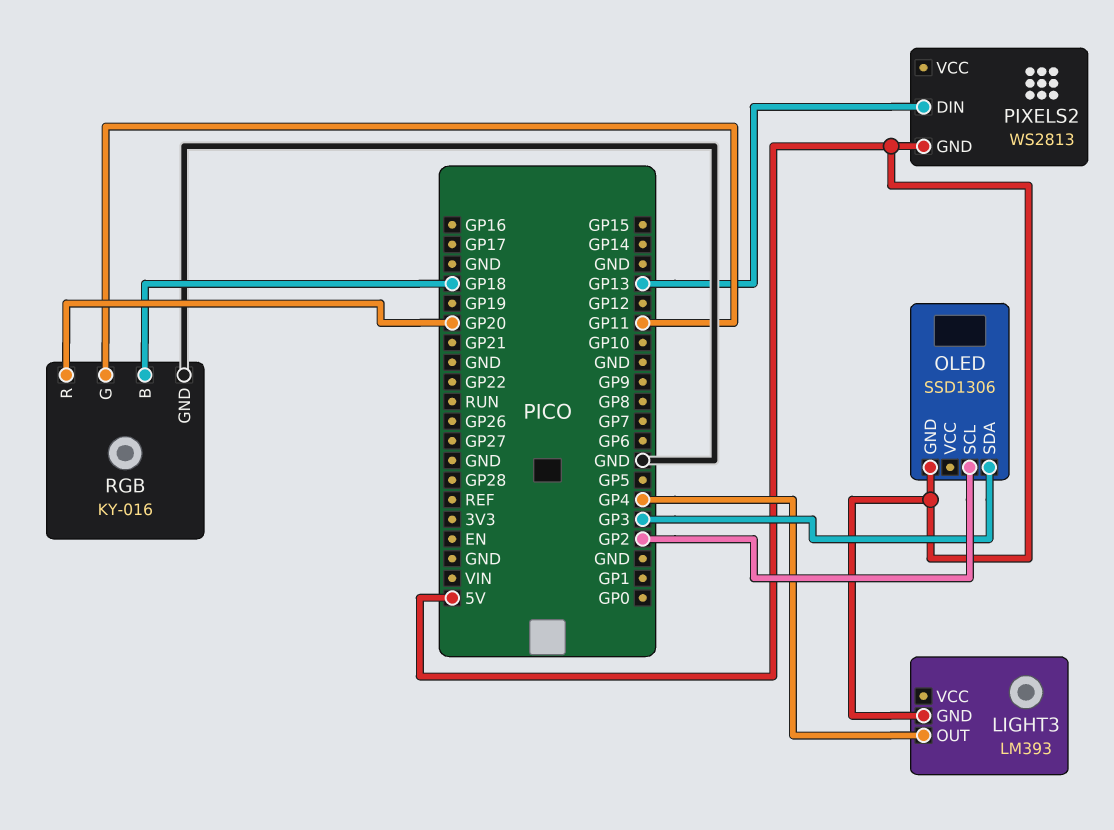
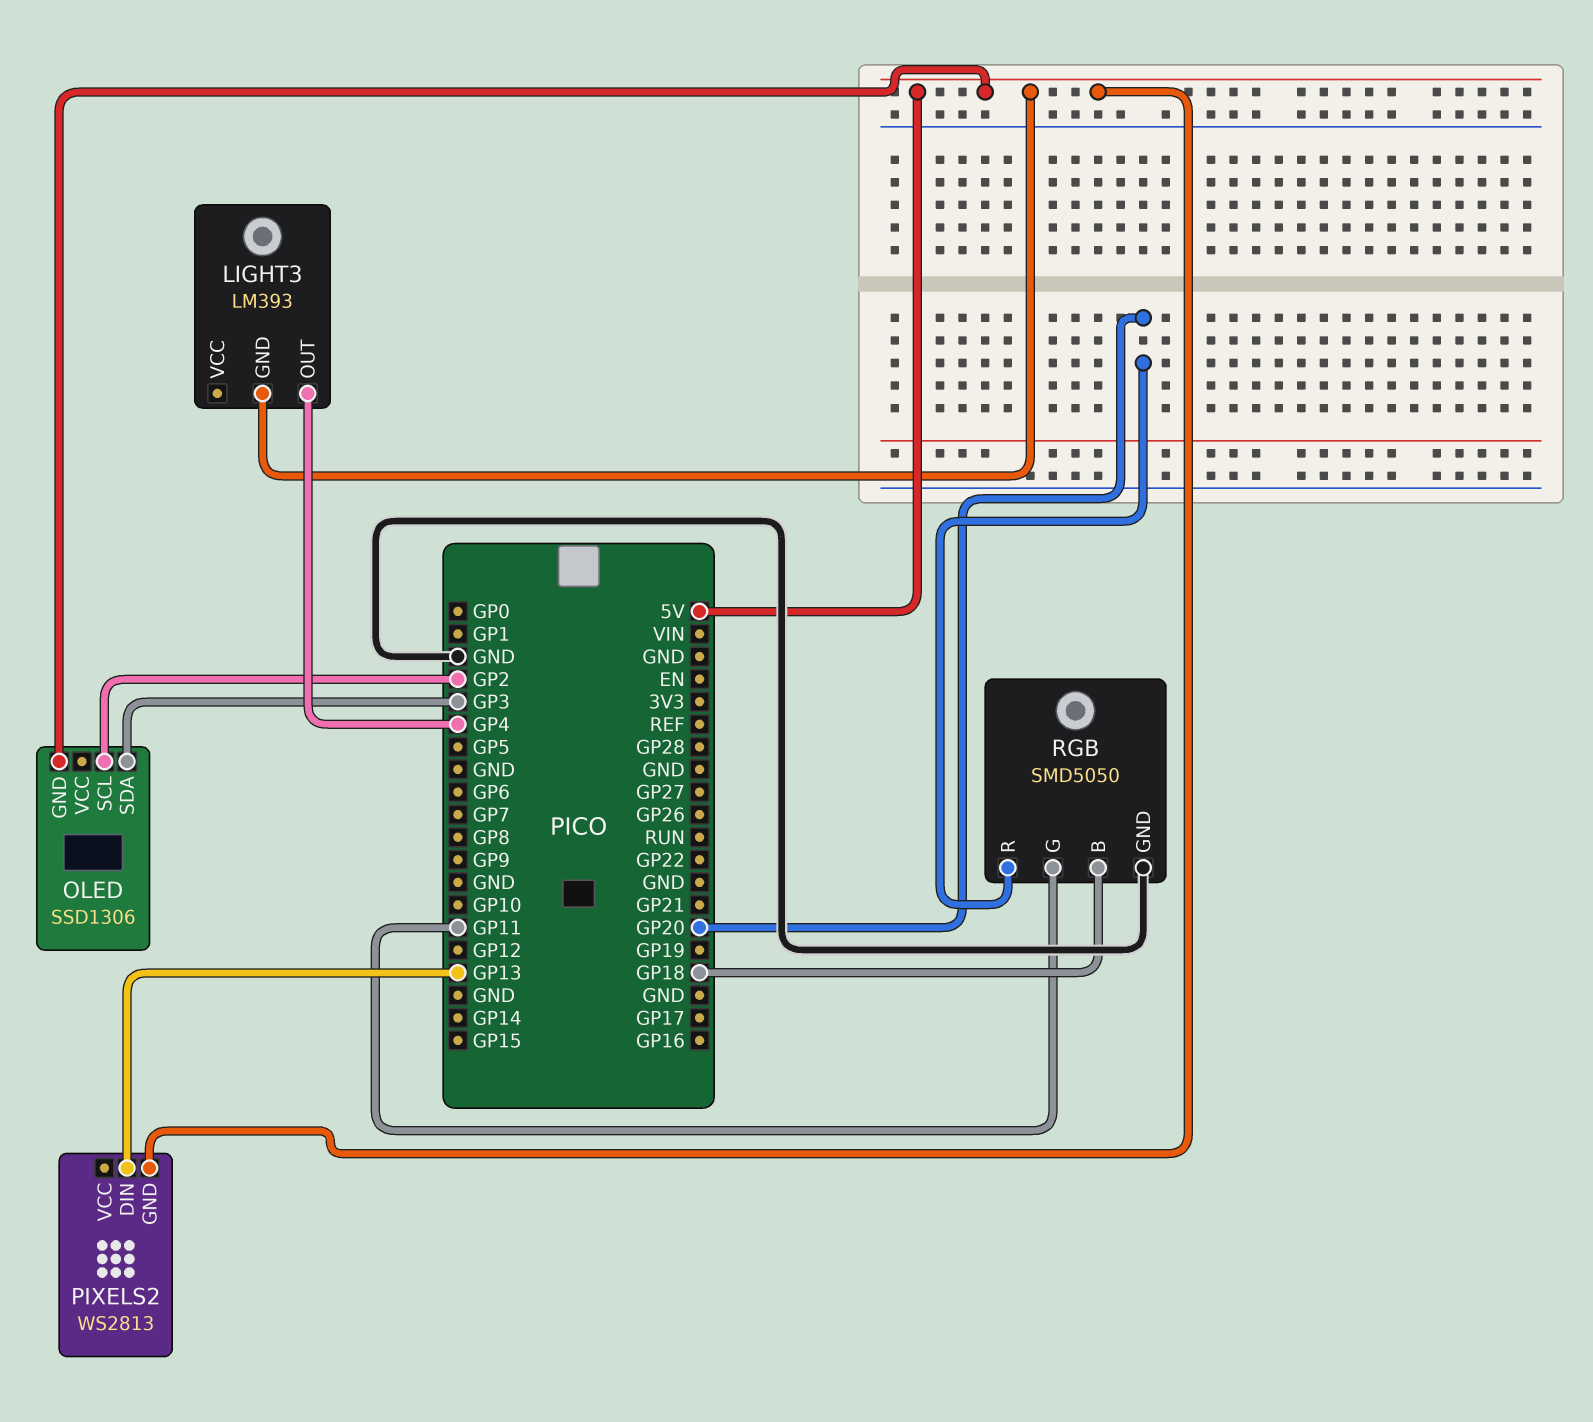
RGB: KY-016 -> SMD5050

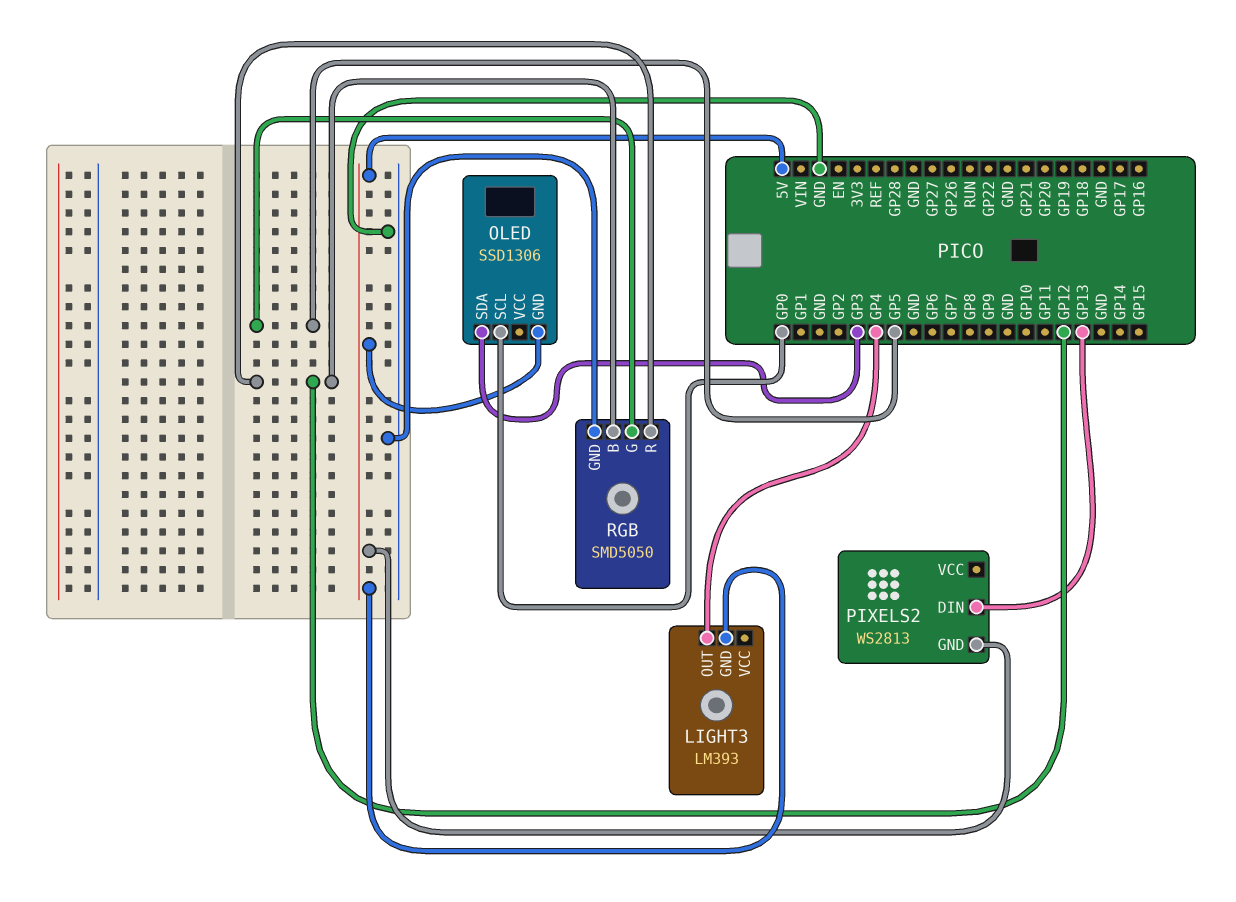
OLED pin SCL: GP2 -> GP0
RGB pin B: GP18 -> GP12
RGB pin G: GP11 -> GP5
RGB pin R: GP20 -> GP12

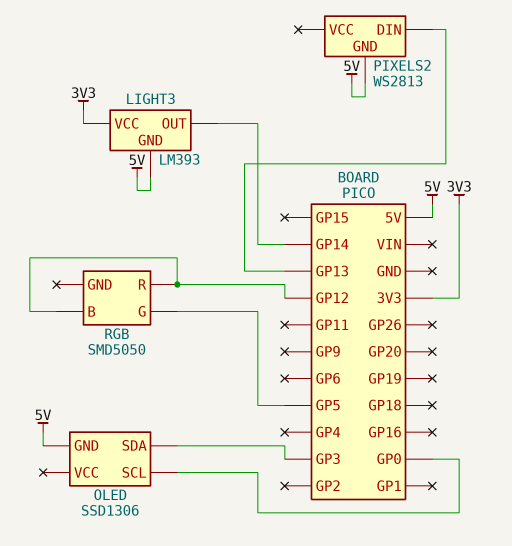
LIGHT3 pin OUT: GP4 -> GP14
LIGHT3 pin VCC: none -> 3V3
RGB pin GND: GND -> none

